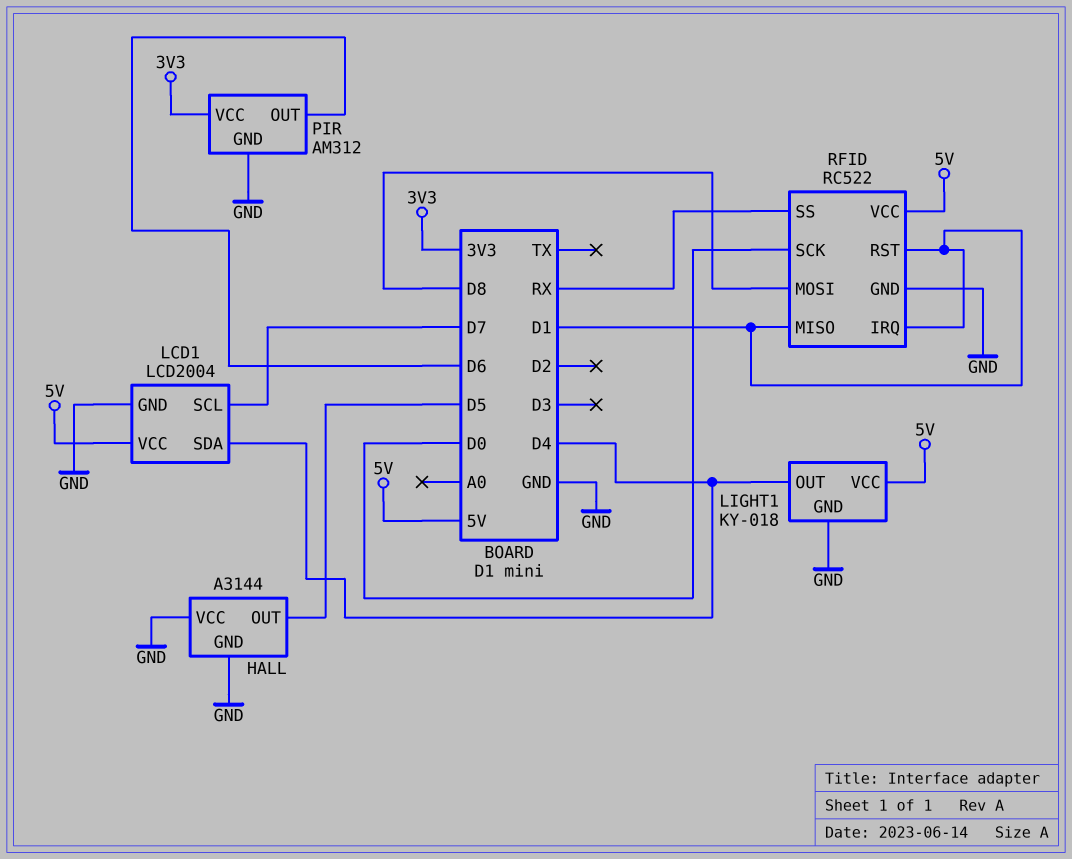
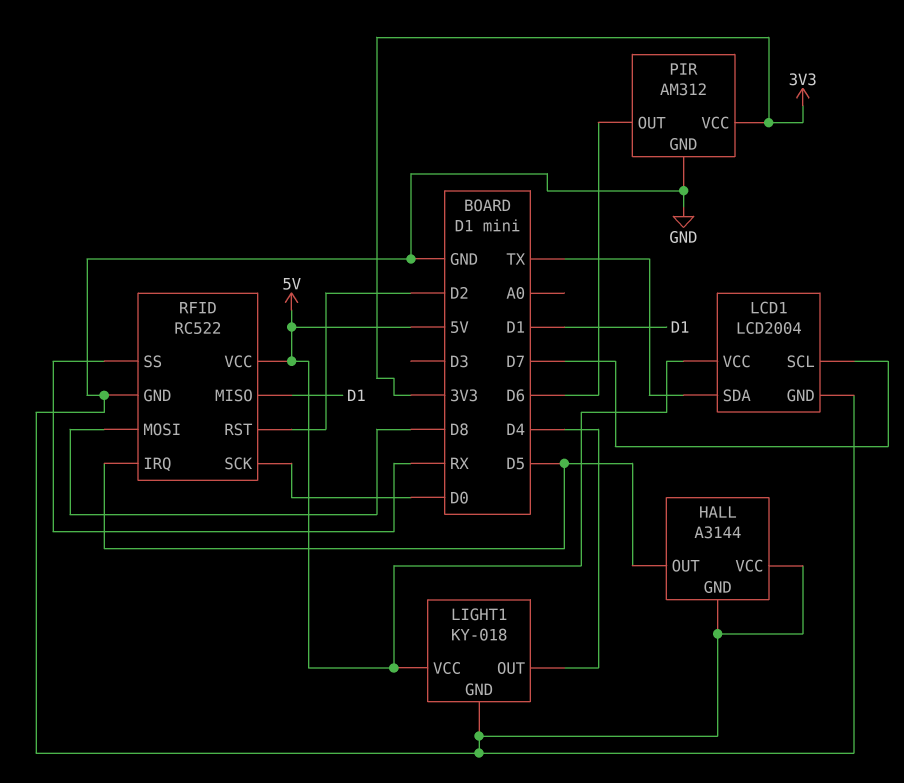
LCD1 pin SDA: D4 -> TX
RFID pin IRQ: D1 -> D5
RFID pin RST: D1 -> D2

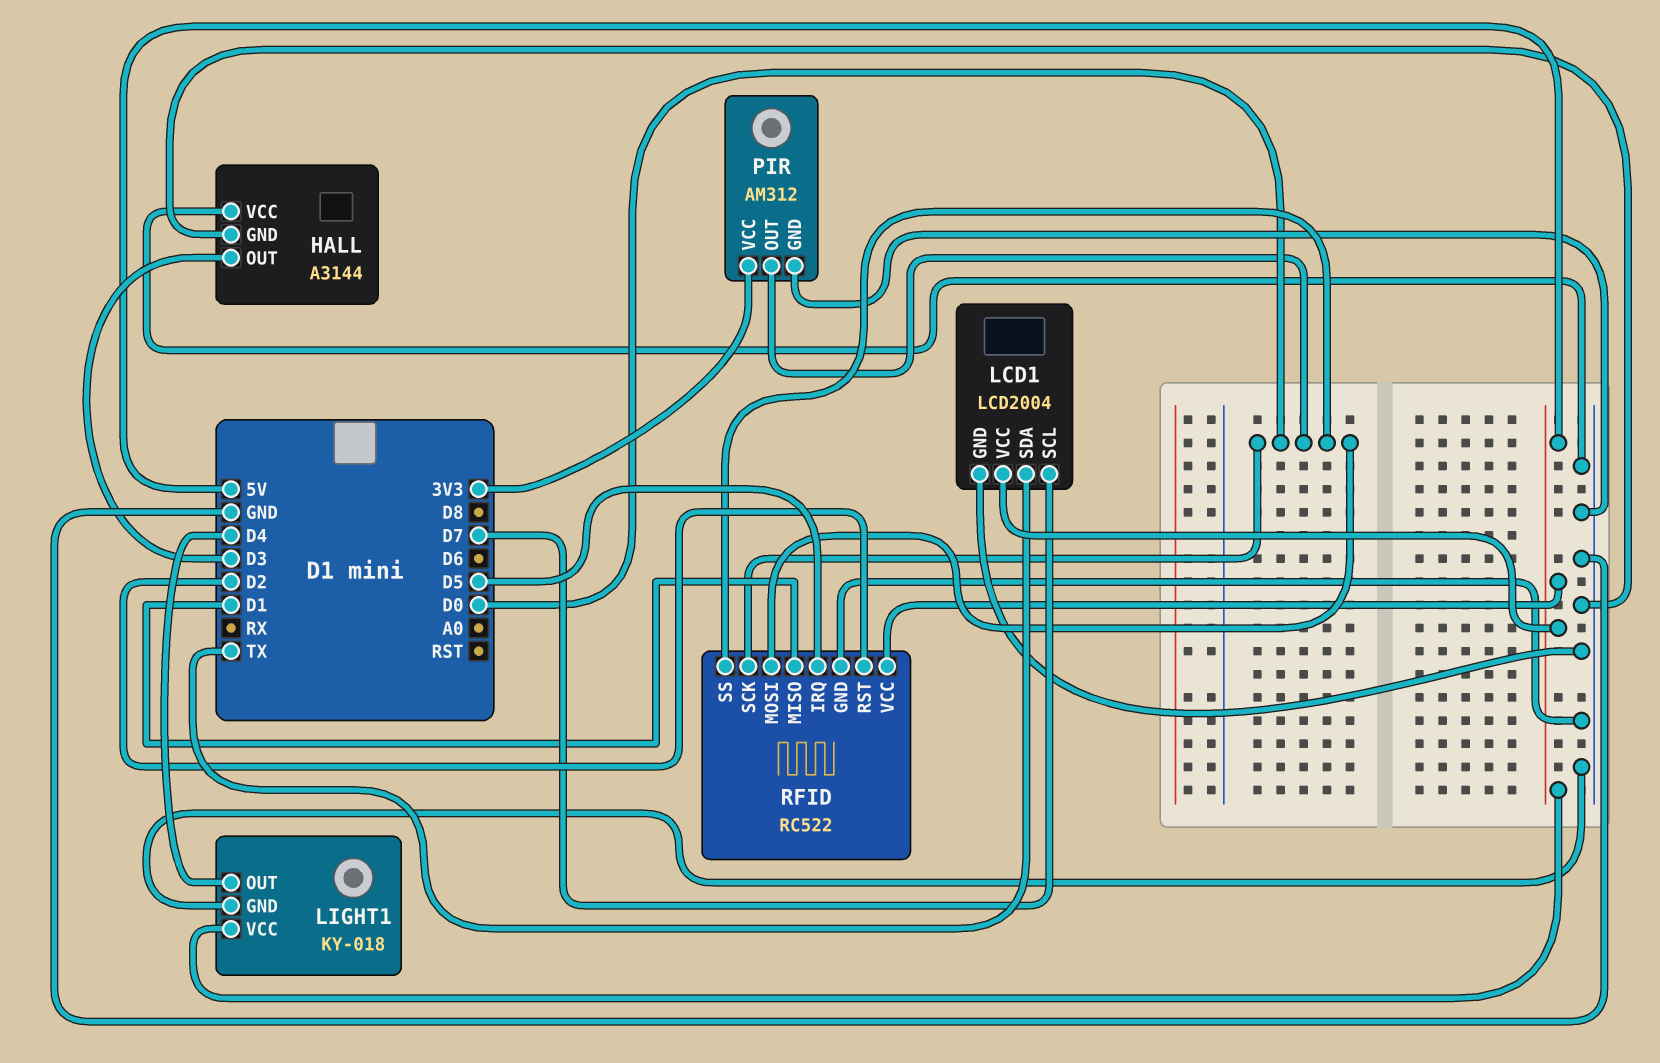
HALL pin OUT: D5 -> D3
PIR pin OUT: D6 -> D0
RFID pin MOSI: D8 -> D0
RFID pin SS: RX -> D0

